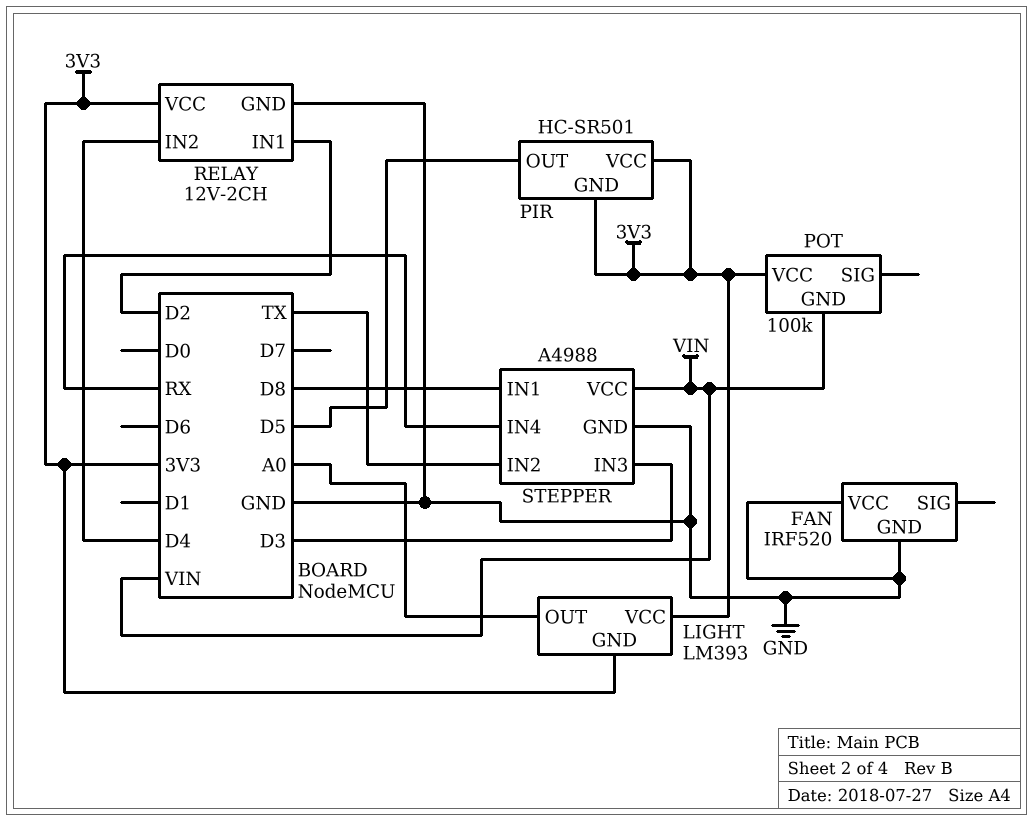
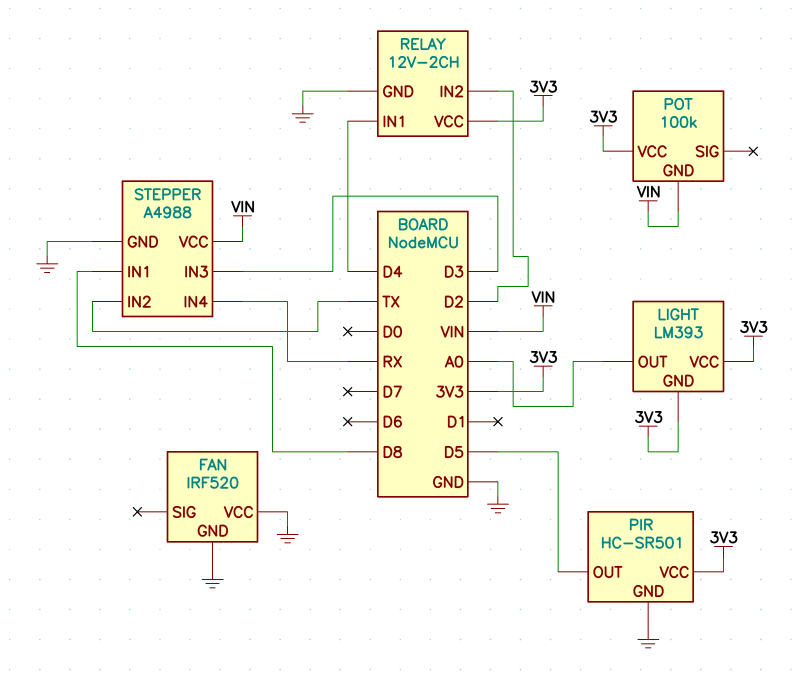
PIR pin GND: 3V3 -> GND
RELAY pin IN1: D2 -> D4
RELAY pin IN2: D4 -> D2

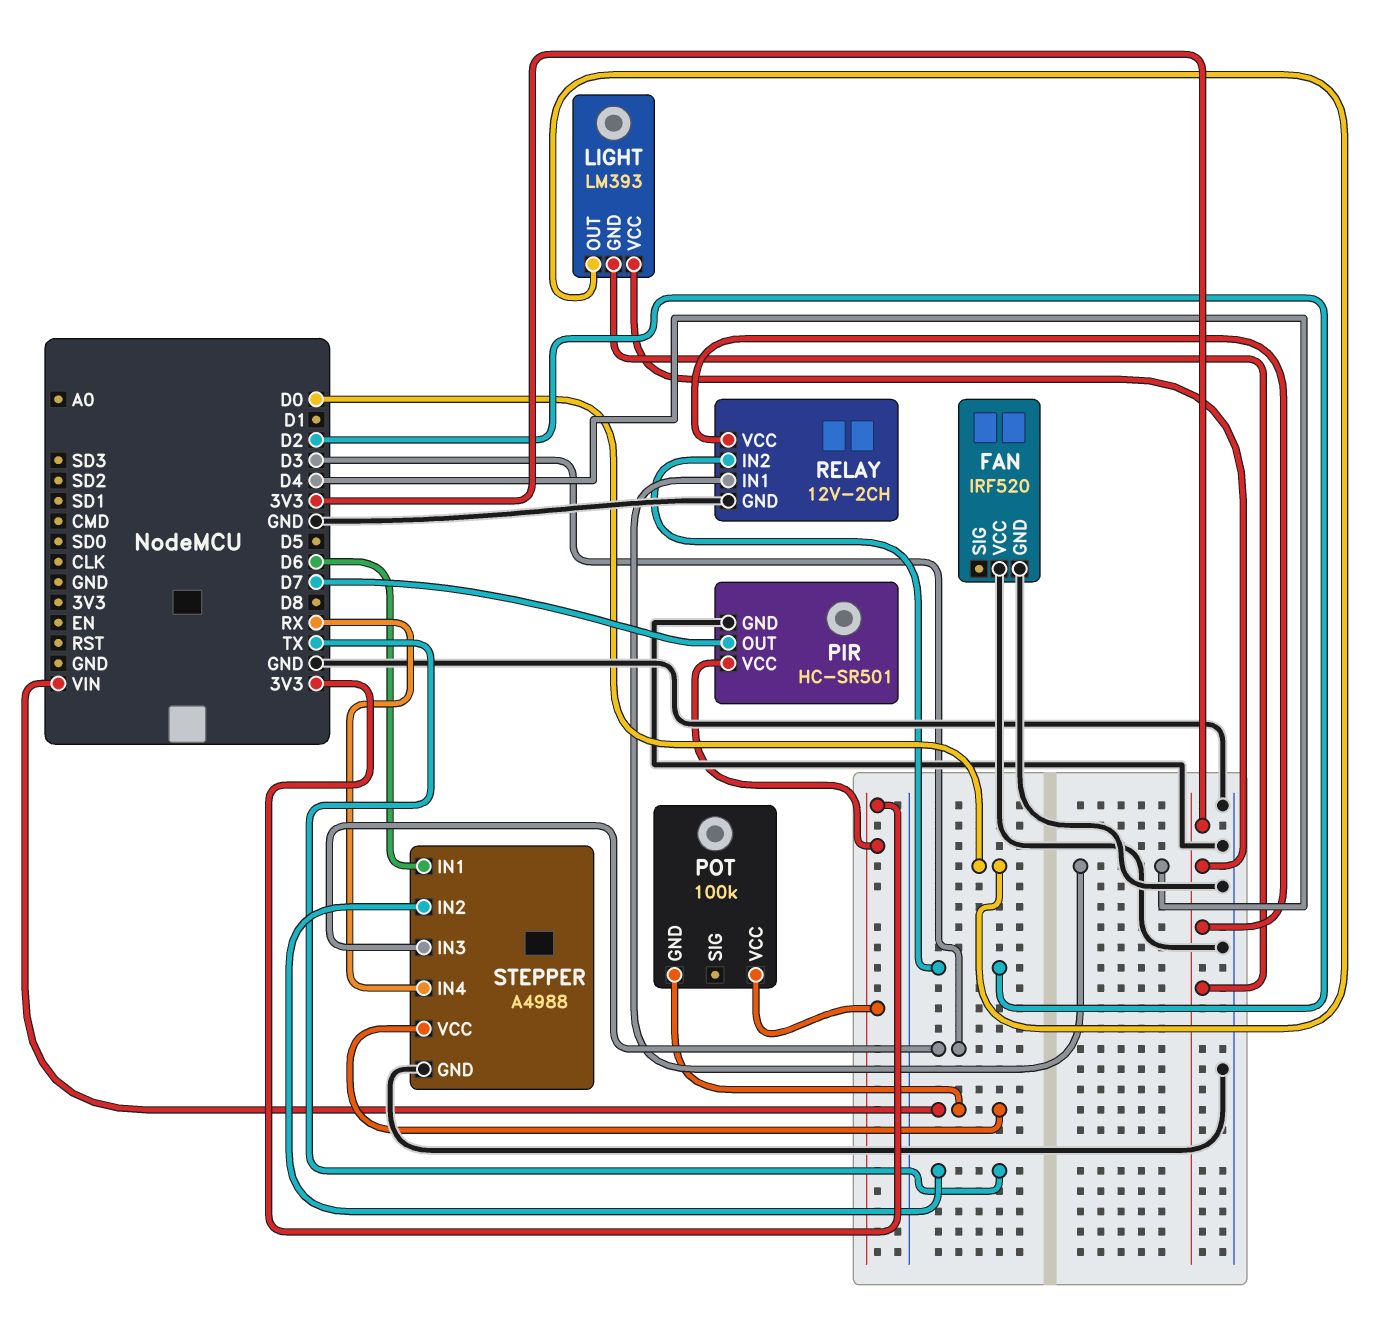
LIGHT pin OUT: A0 -> D0
PIR pin OUT: D5 -> D7
STEPPER pin IN1: D8 -> D6

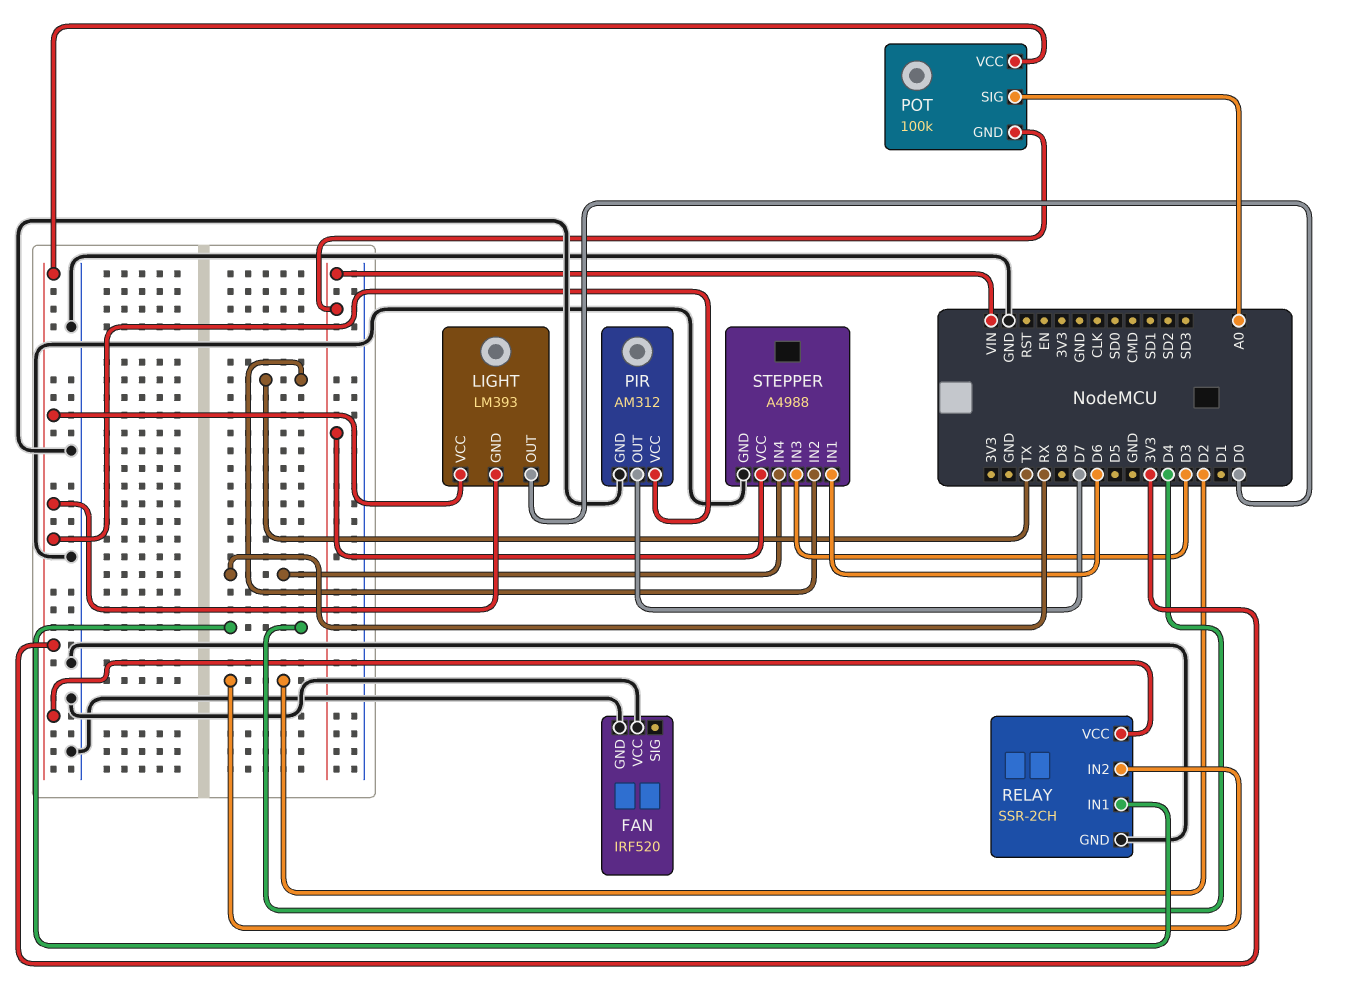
PIR: HC-SR501 -> AM312
POT pin SIG: none -> A0
RELAY: 12V-2CH -> SSR-2CH

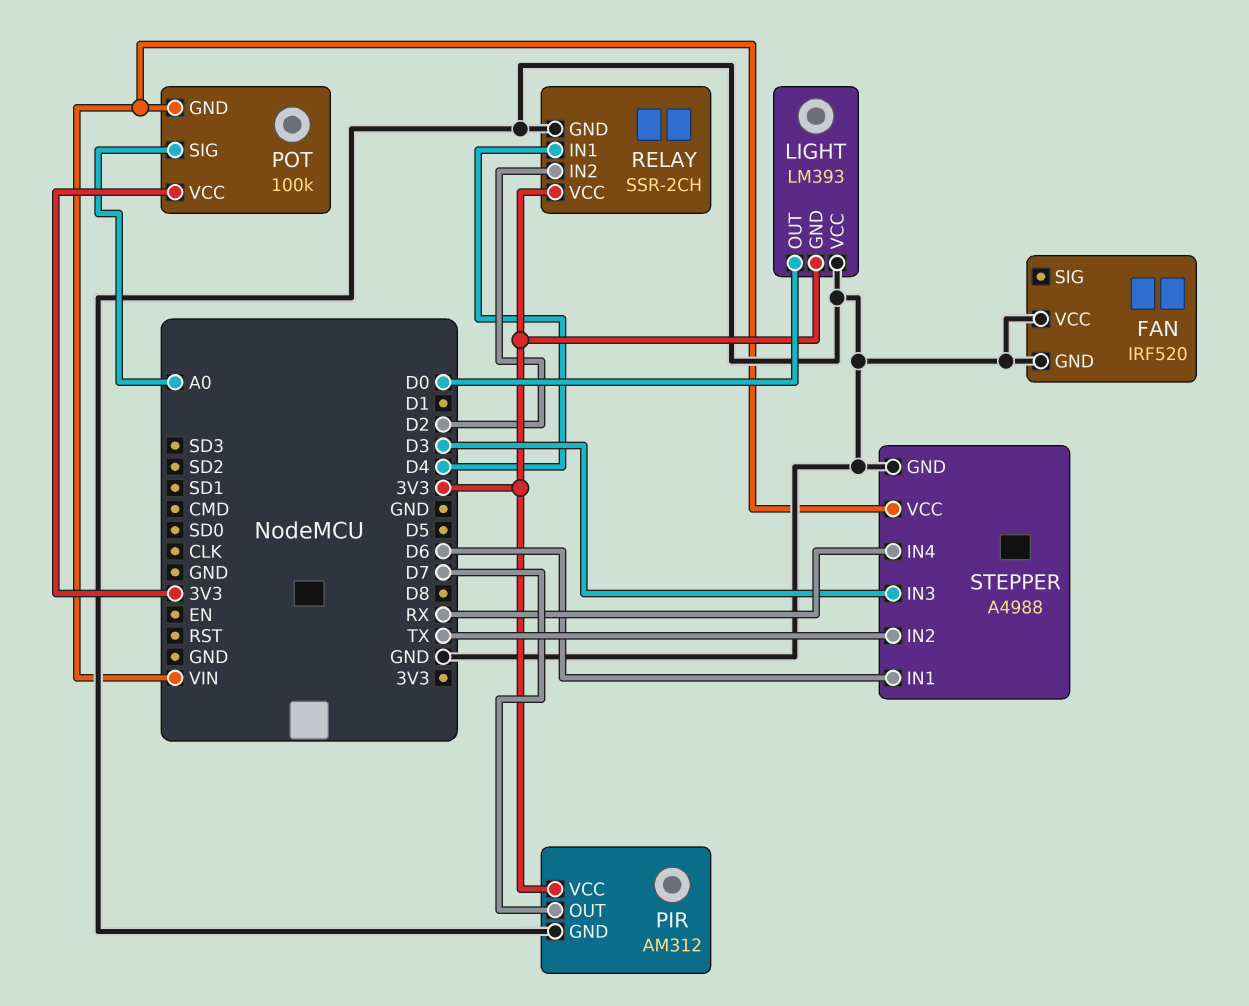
LIGHT pin VCC: 3V3 -> GND

